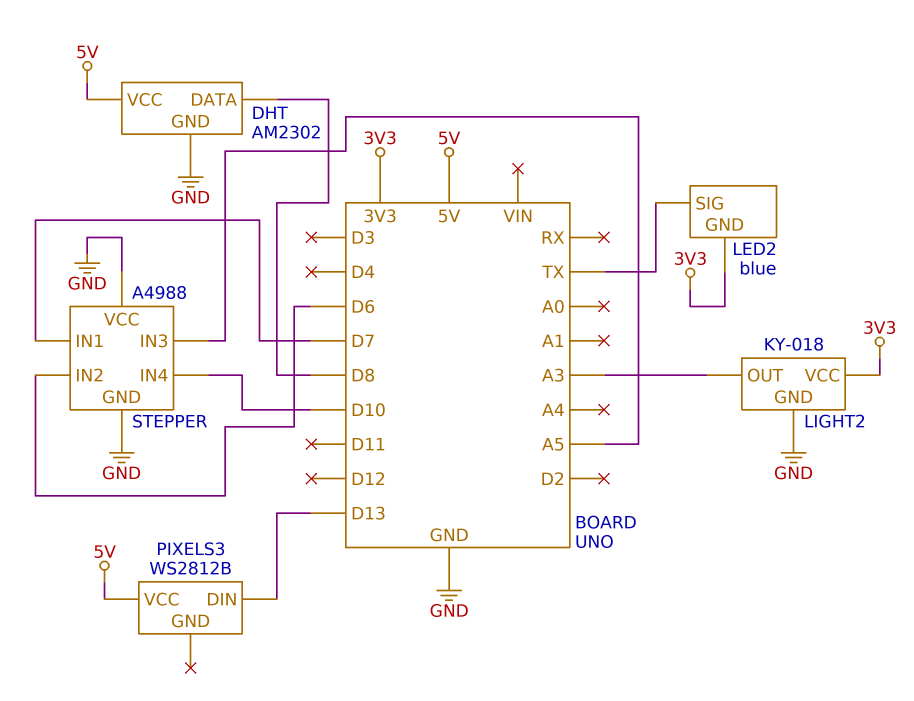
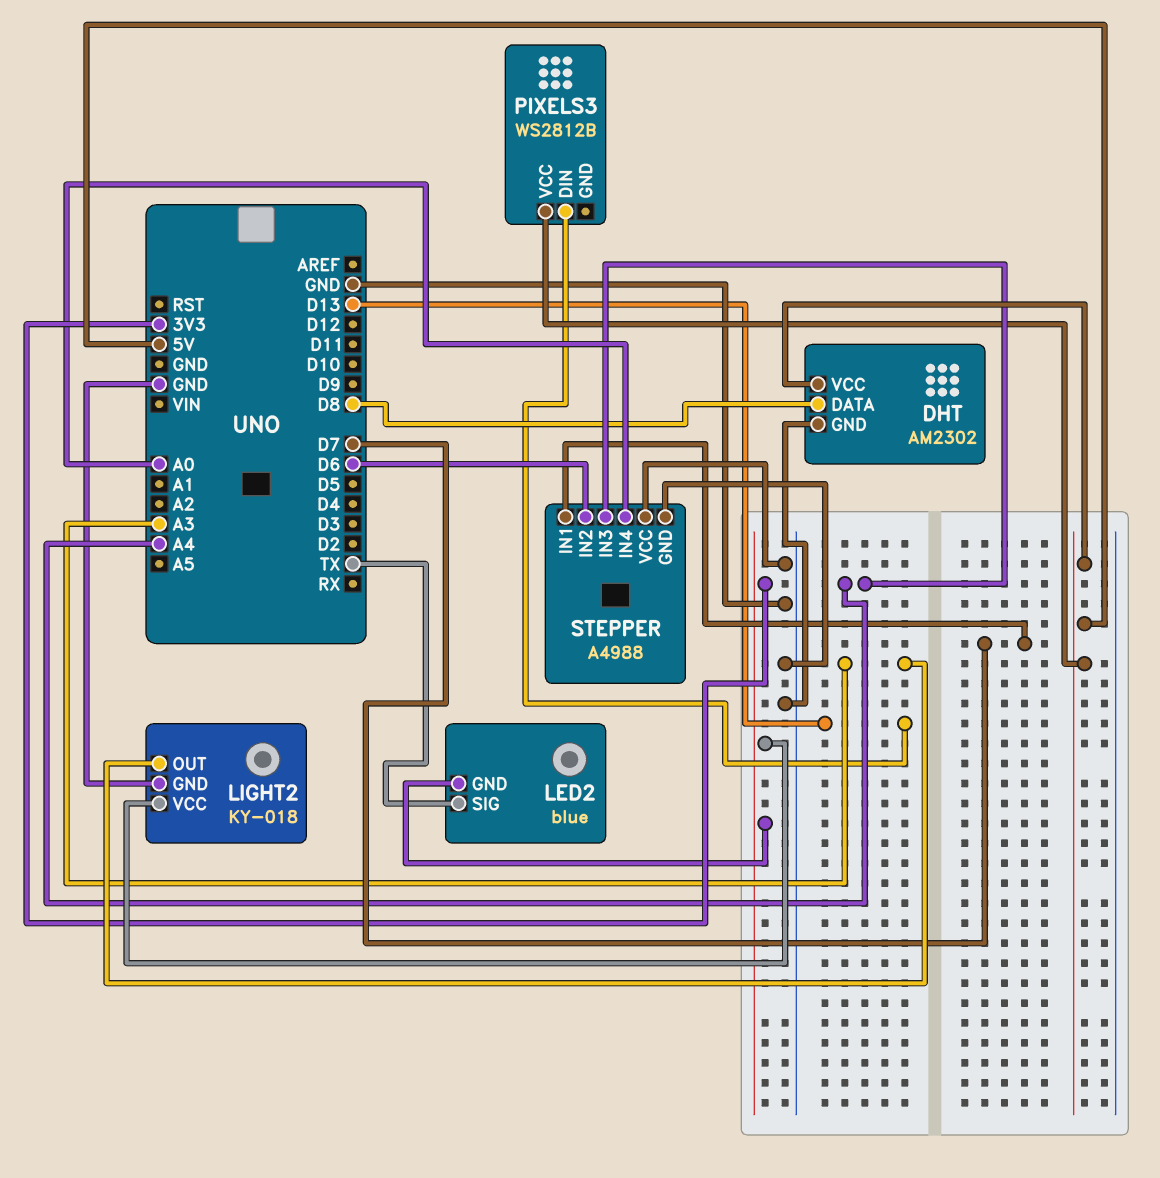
STEPPER pin IN3: A5 -> A4
STEPPER pin IN4: D10 -> A0

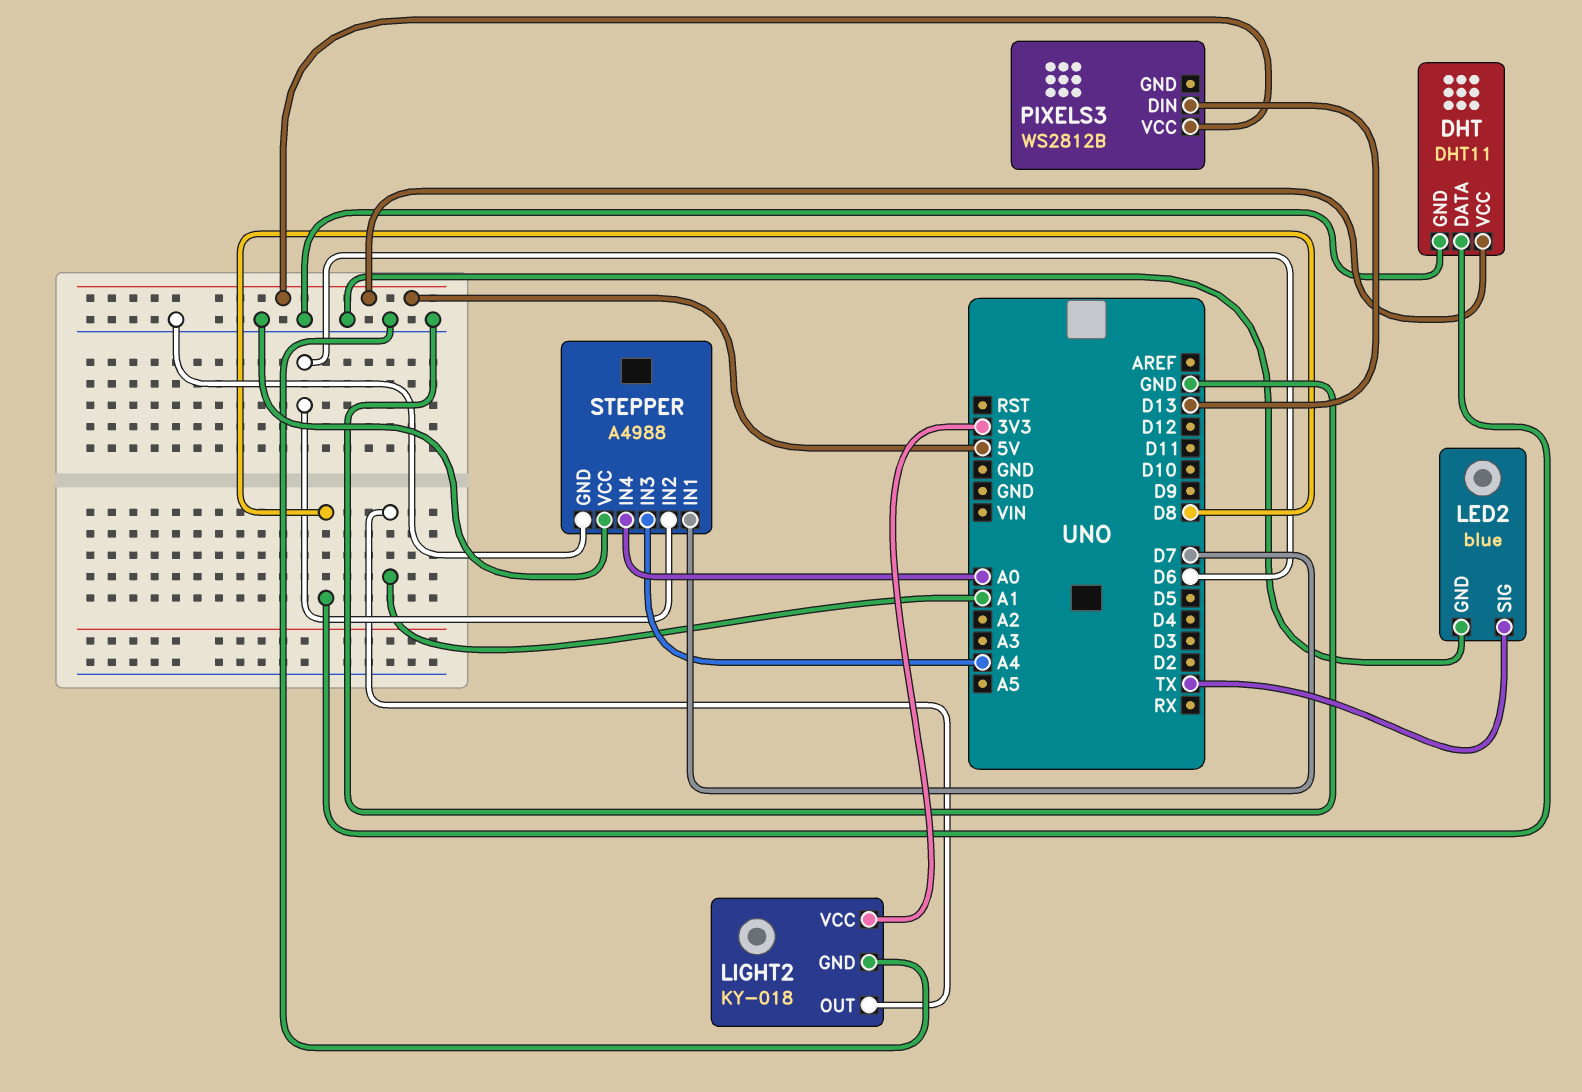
DHT: AM2302 -> DHT11
LED2 pin GND: 3V3 -> GND
LIGHT2 pin OUT: A3 -> A1

